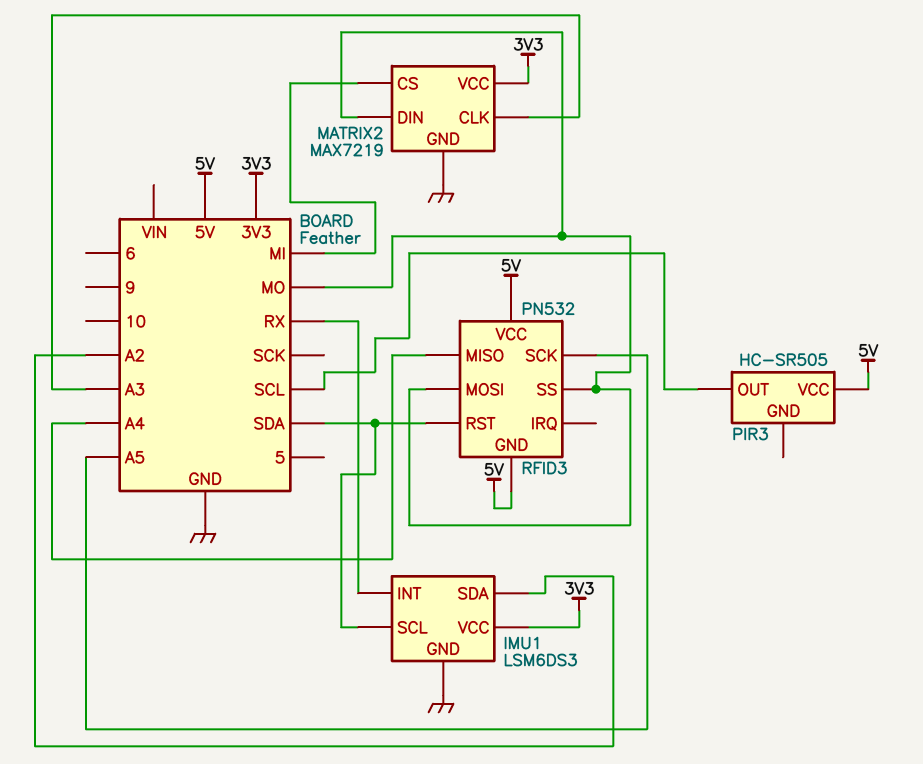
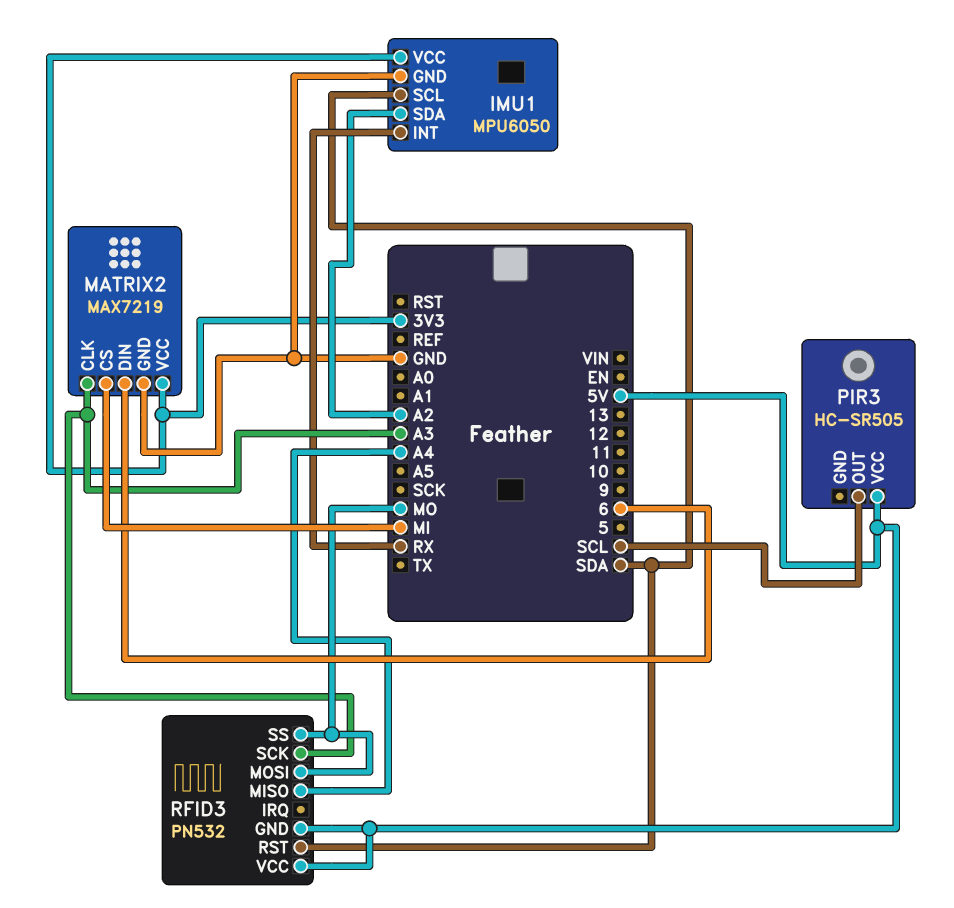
IMU1: LSM6DS3 -> MPU6050
MATRIX2 pin DIN: MO -> 6
RFID3 pin SCK: A5 -> A3

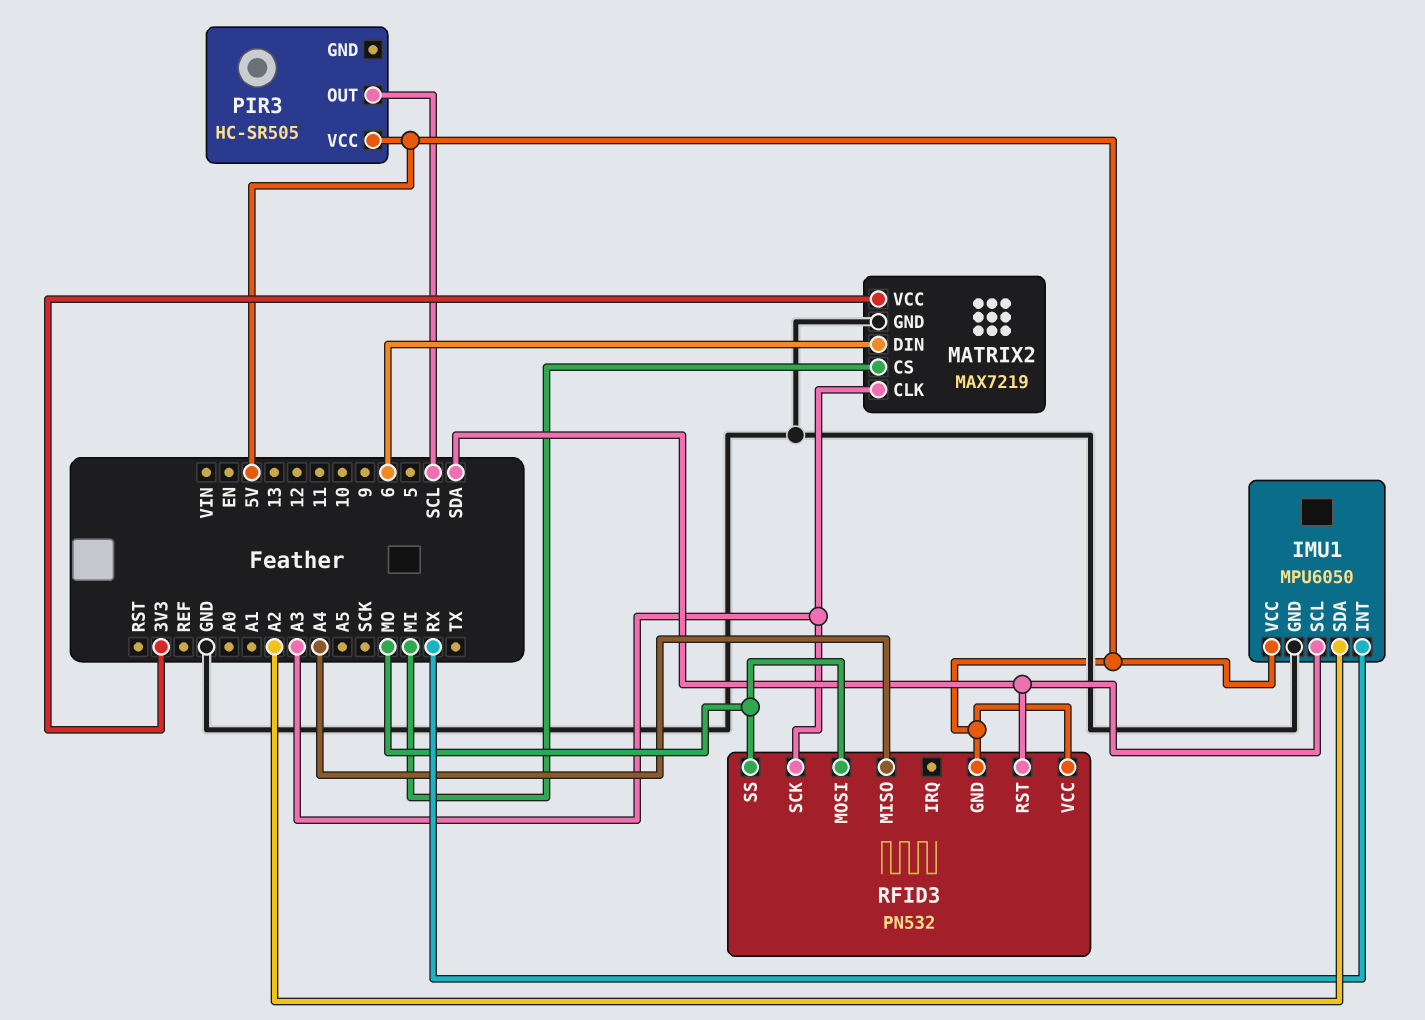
IMU1 pin VCC: 3V3 -> 5V

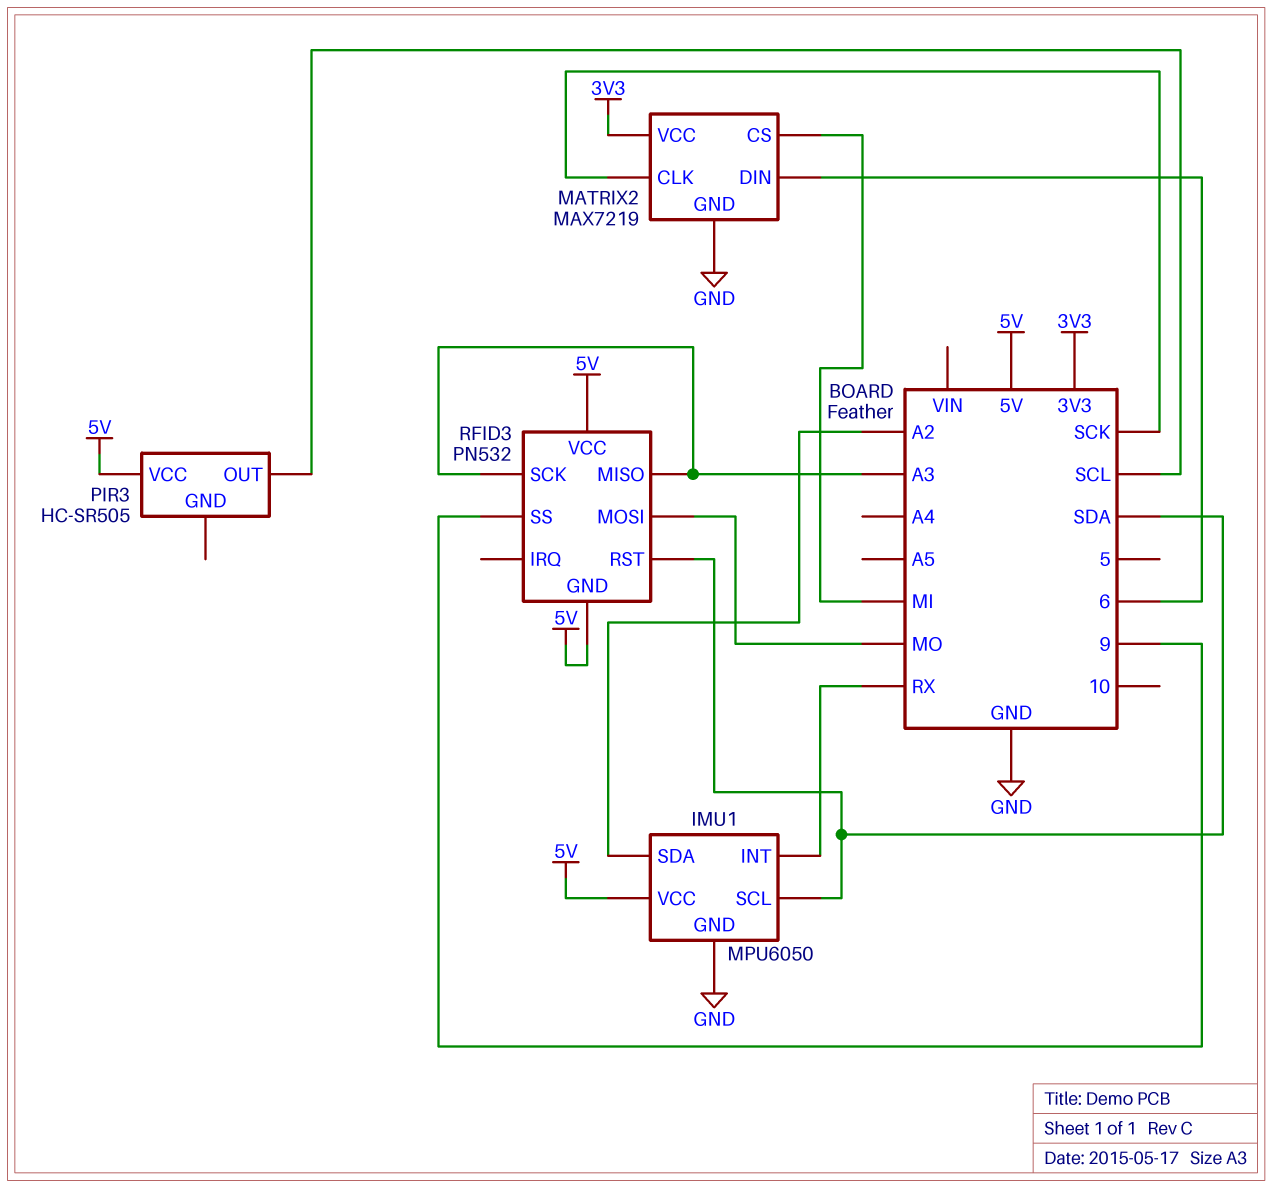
MATRIX2 pin CLK: A3 -> SCK
RFID3 pin MISO: A4 -> A3
RFID3 pin SS: MO -> 9

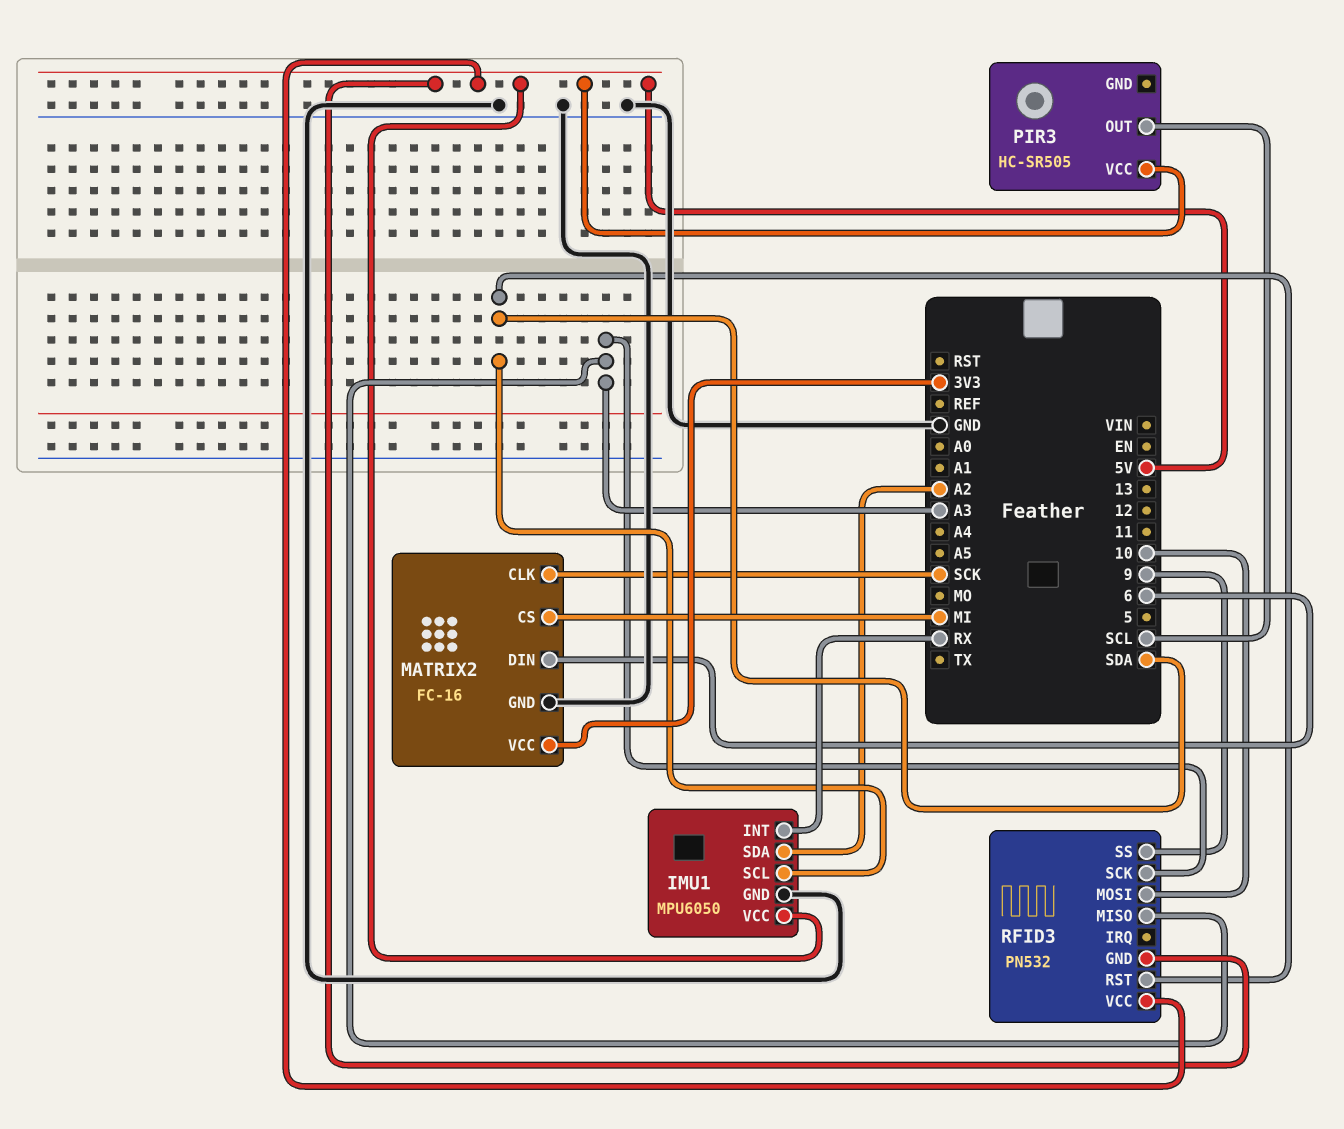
MATRIX2: MAX7219 -> FC-16
RFID3 pin MOSI: MO -> 10

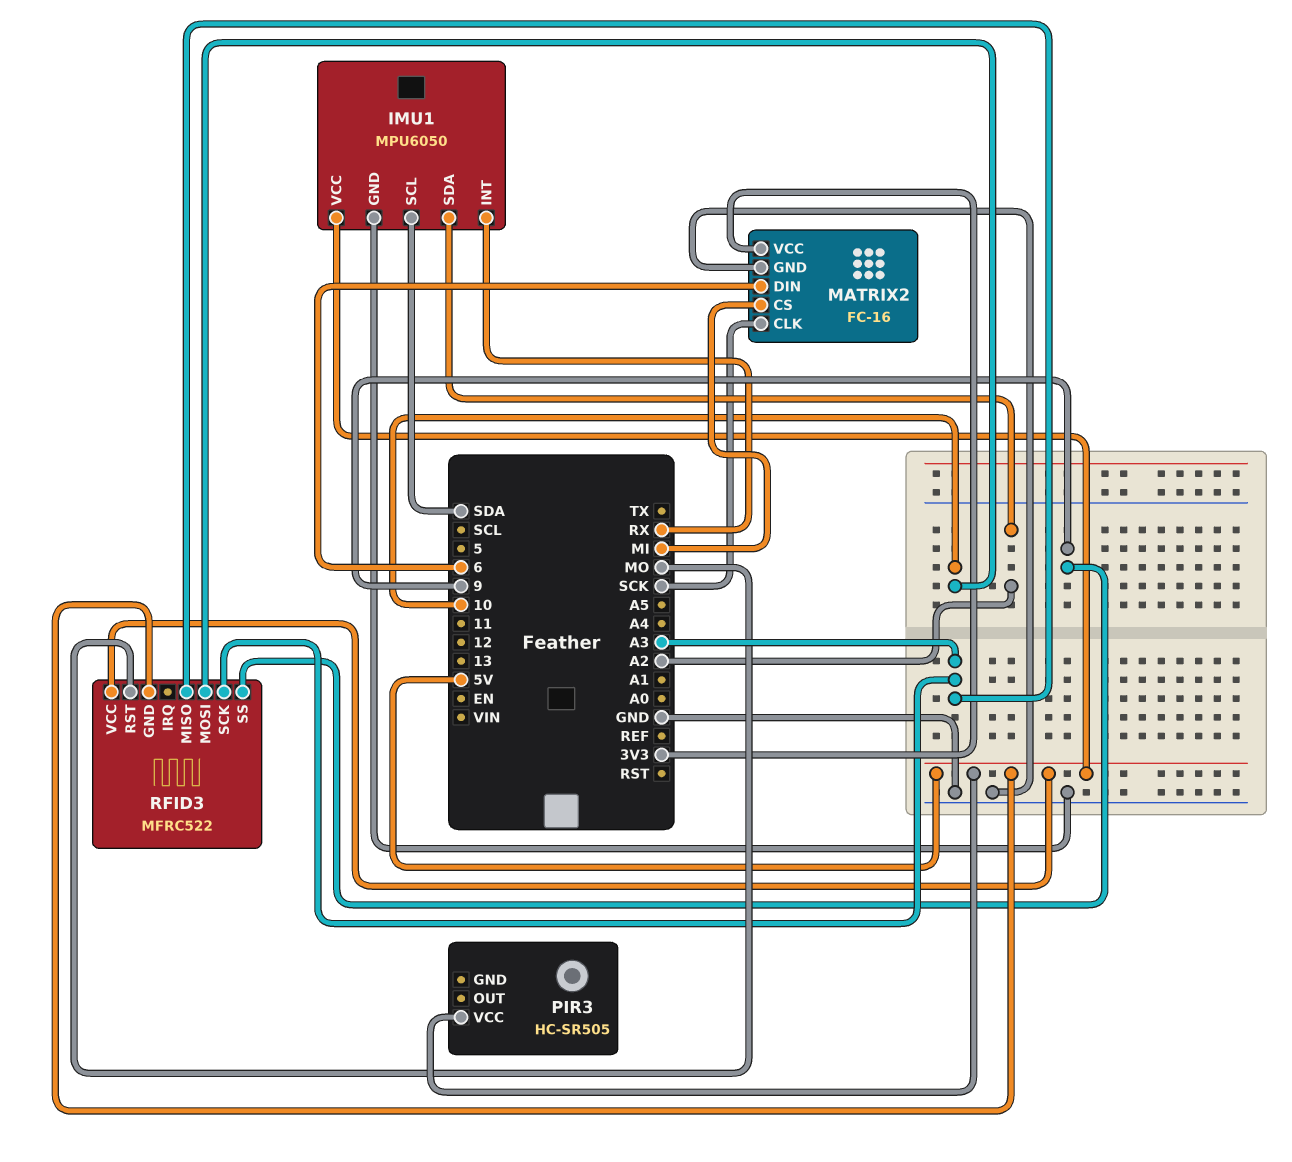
PIR3 pin OUT: SCL -> none
RFID3: PN532 -> MFRC522
RFID3 pin RST: SDA -> MO

